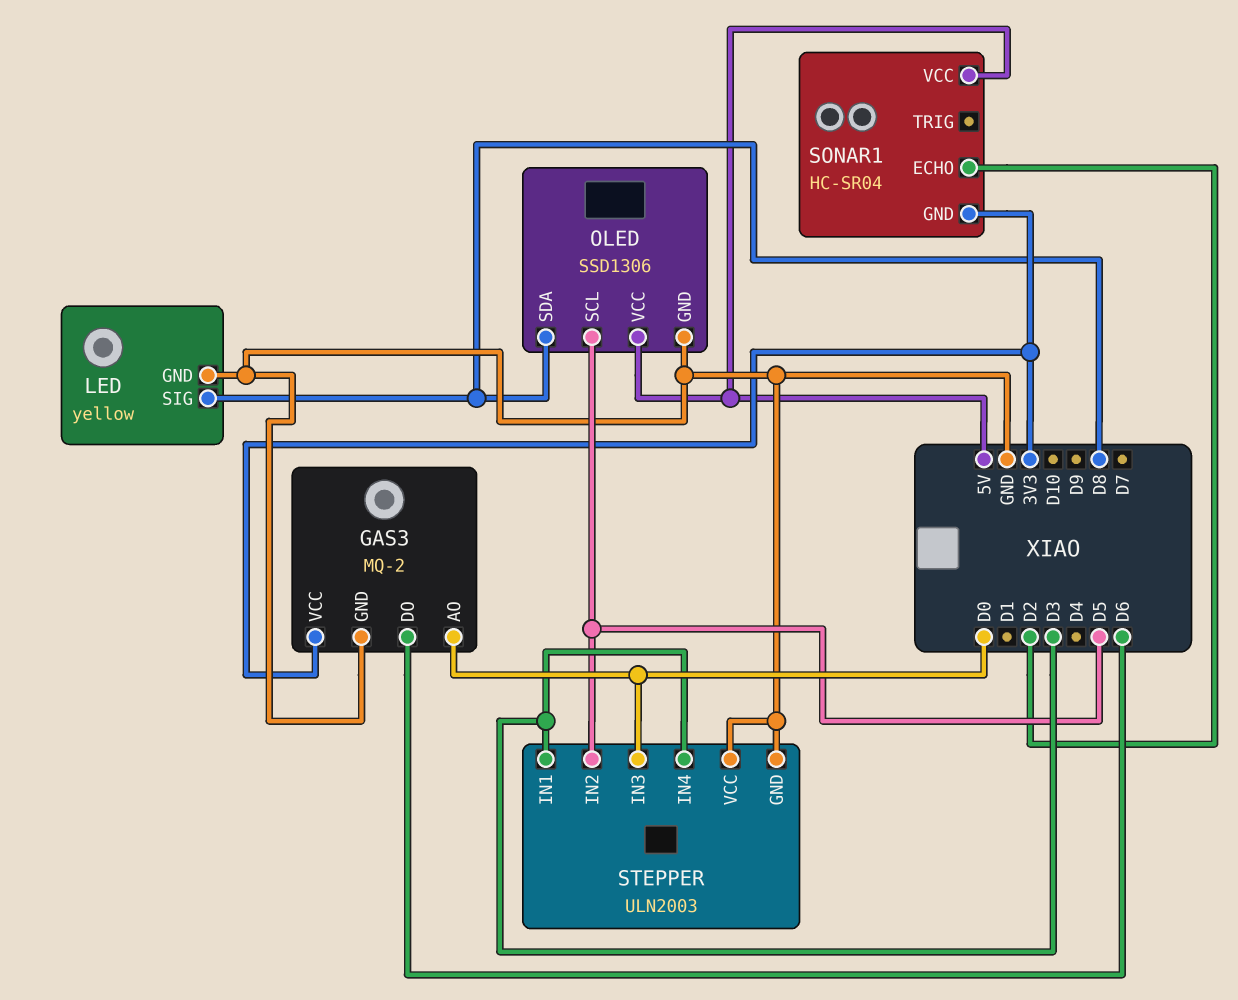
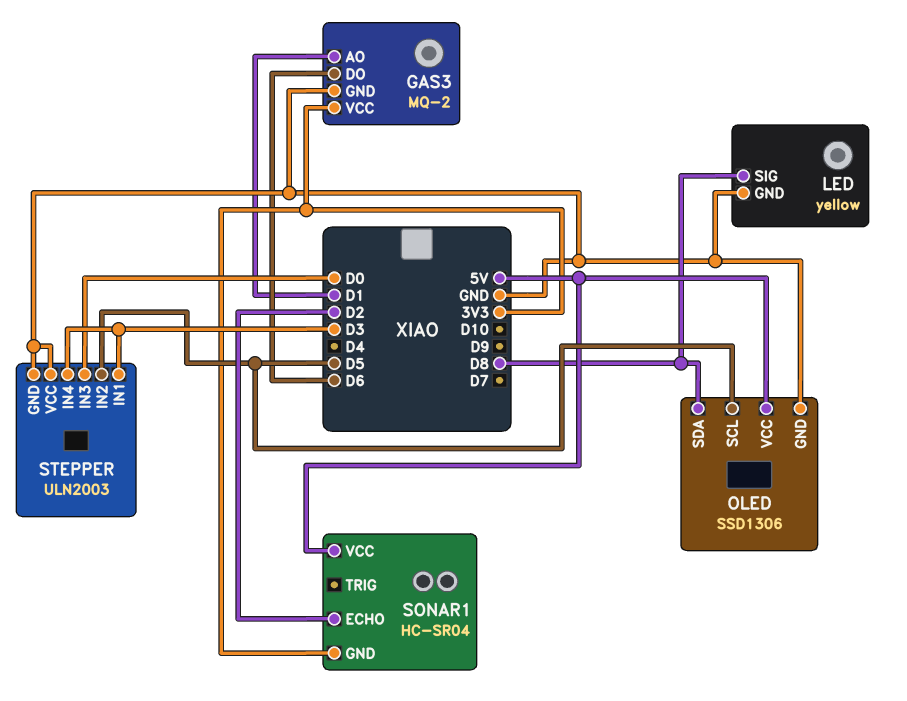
GAS3 pin AO: D0 -> D1

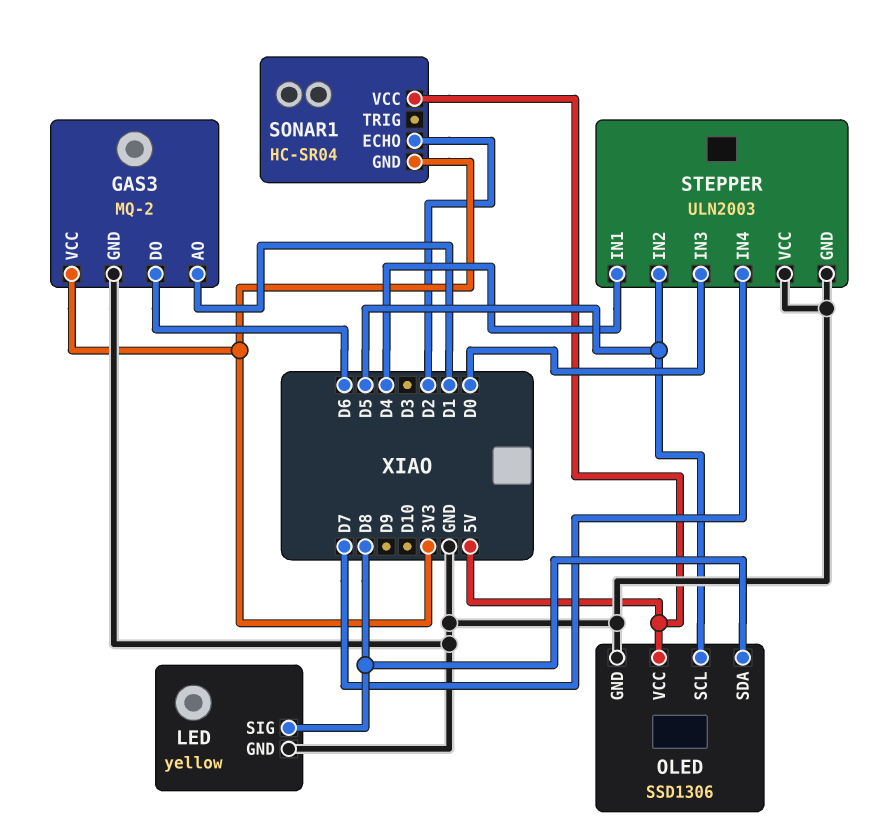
STEPPER pin IN1: D3 -> D4
STEPPER pin IN4: D3 -> D7

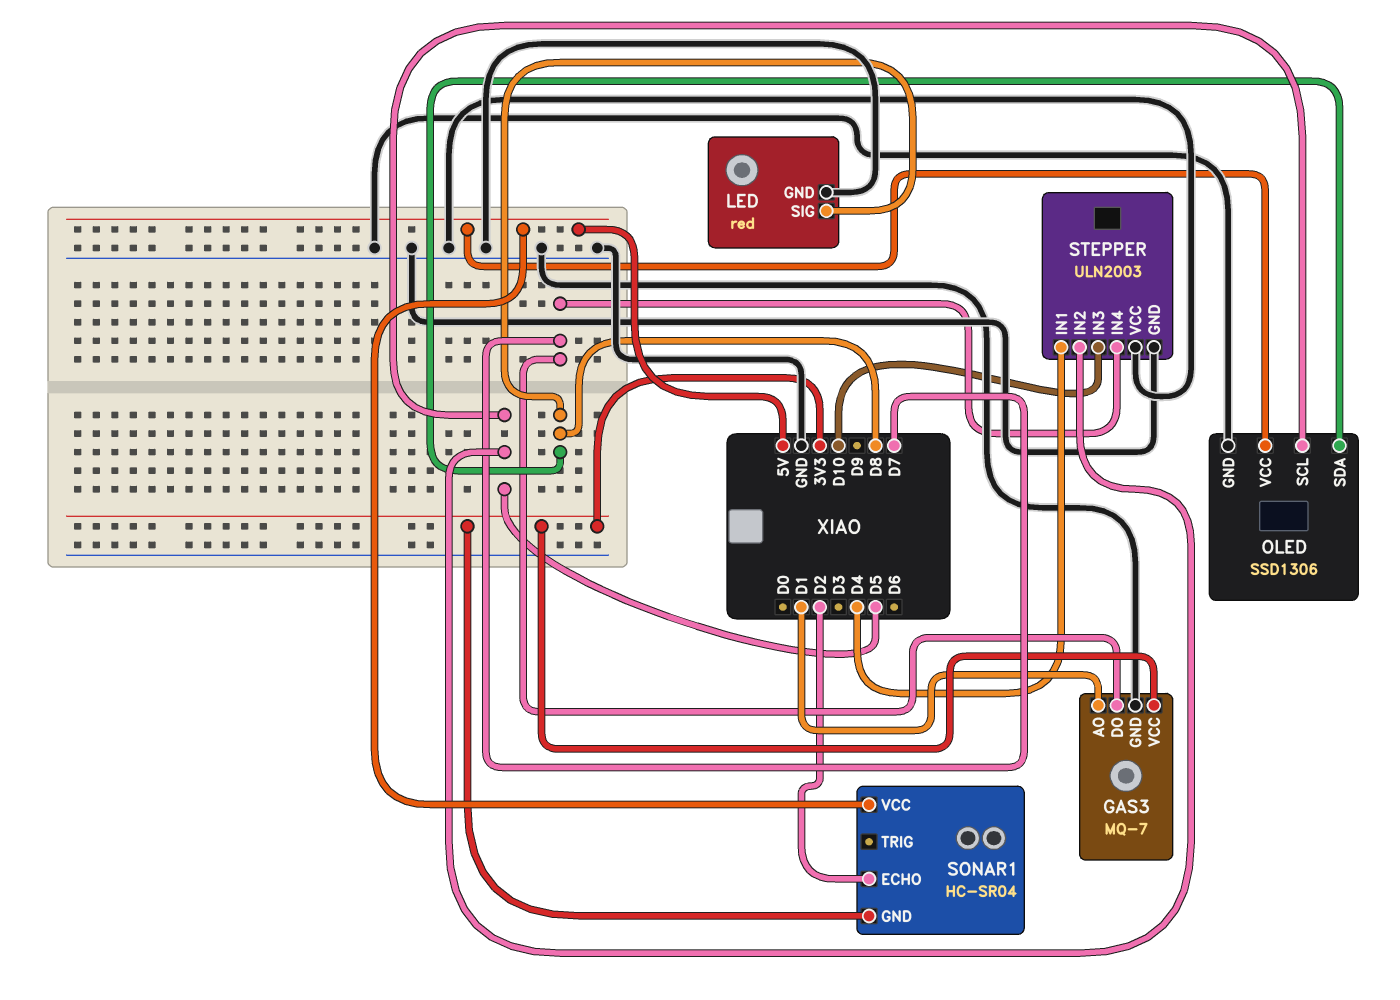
GAS3: MQ-2 -> MQ-7
GAS3 pin DO: D6 -> D7
LED: yellow -> red
STEPPER pin IN3: D0 -> D10

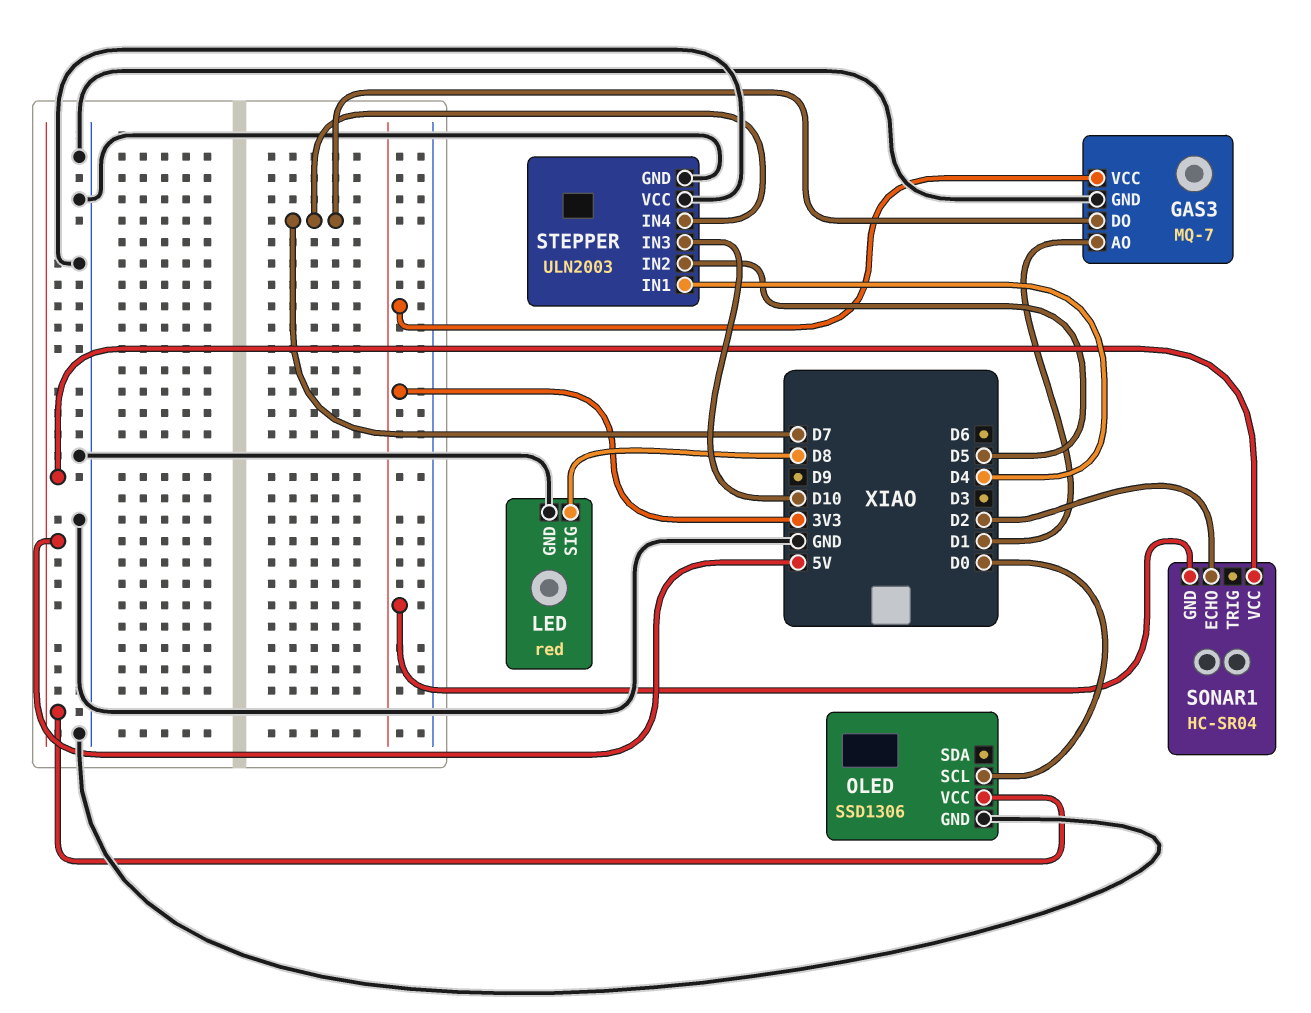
OLED pin SCL: D5 -> D0
OLED pin SDA: D8 -> none

